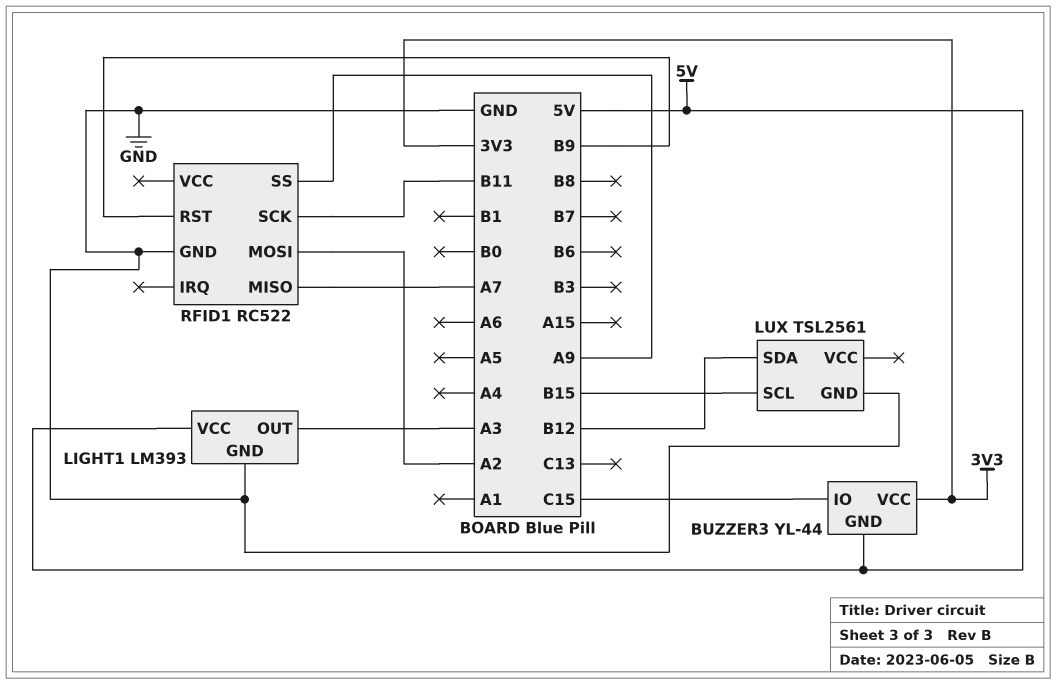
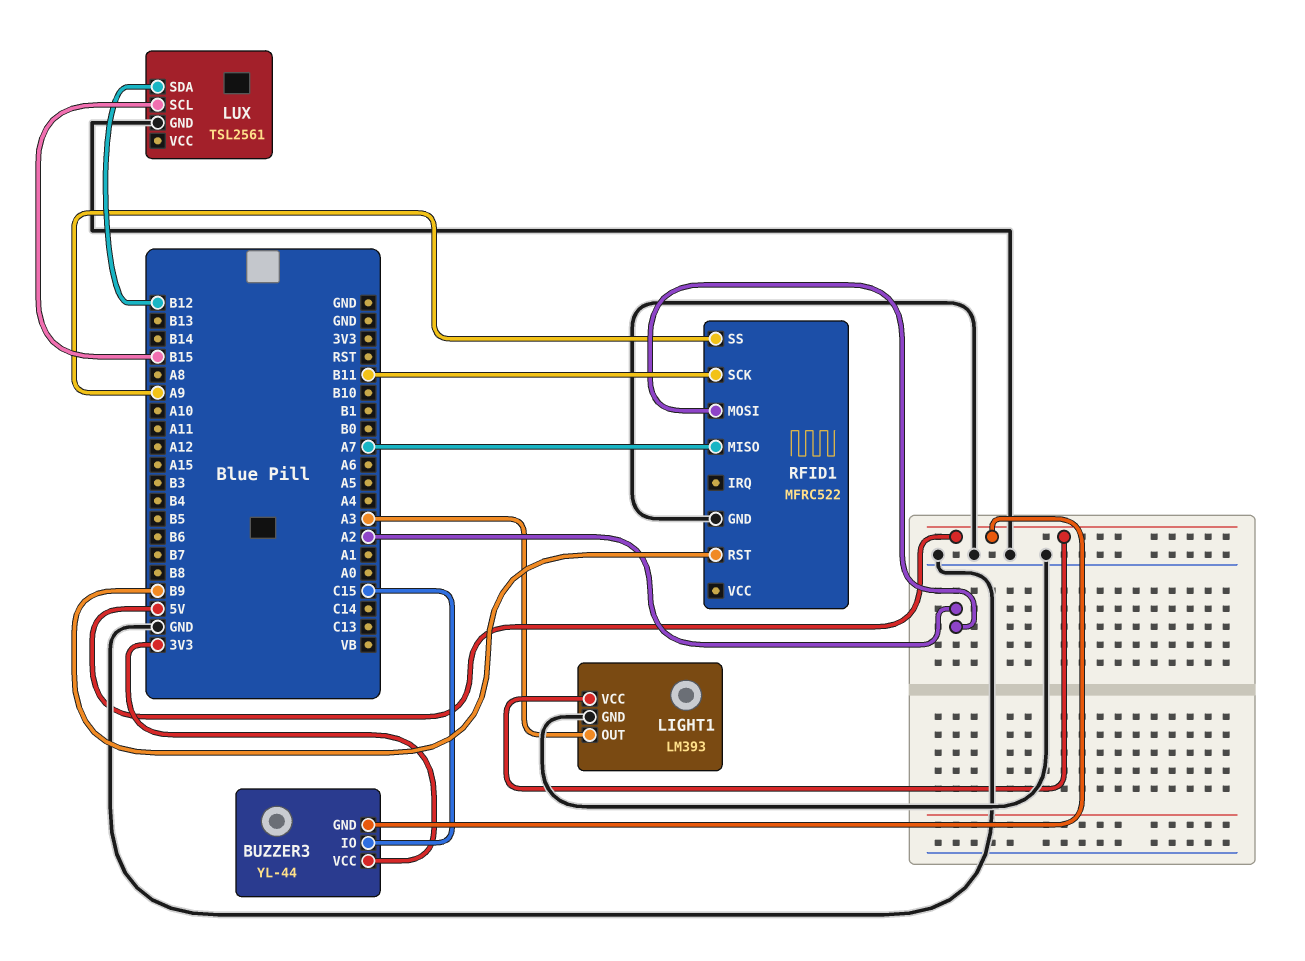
RFID1: RC522 -> MFRC522

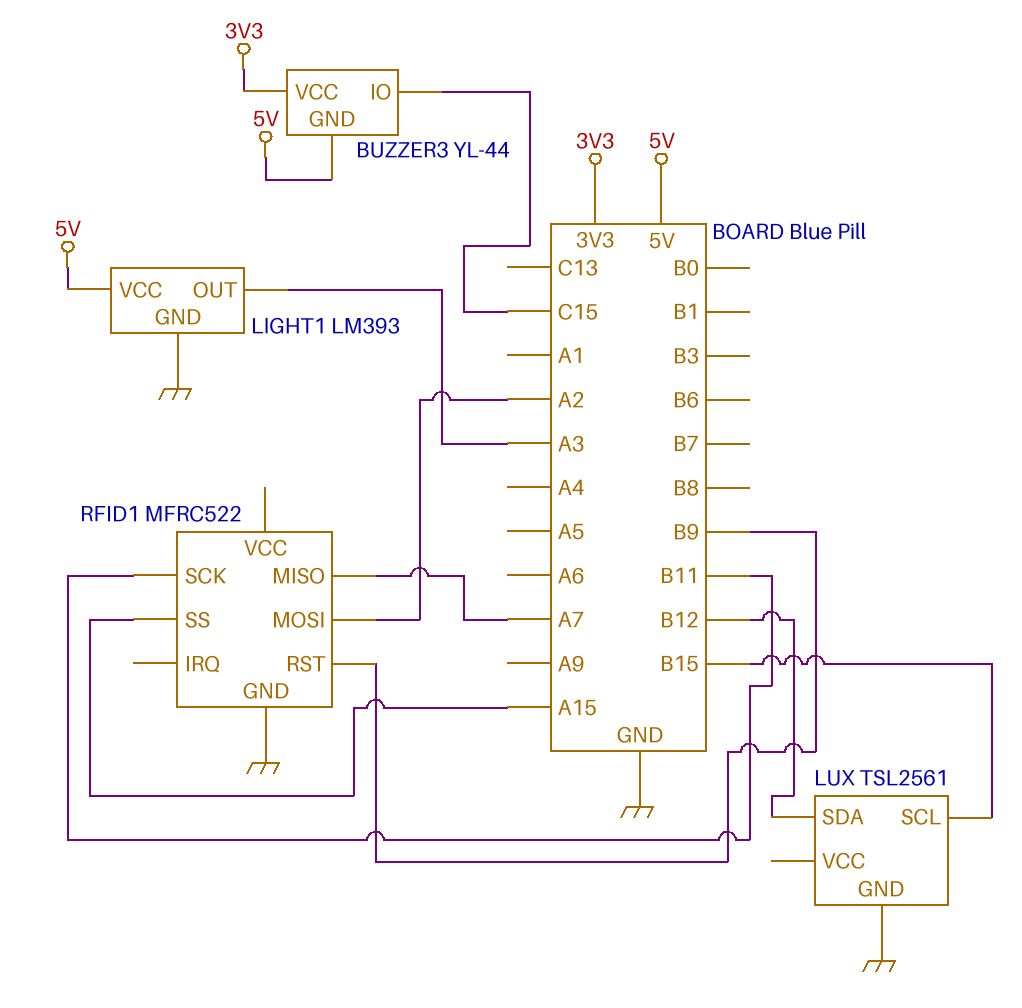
RFID1 pin SS: A9 -> A15

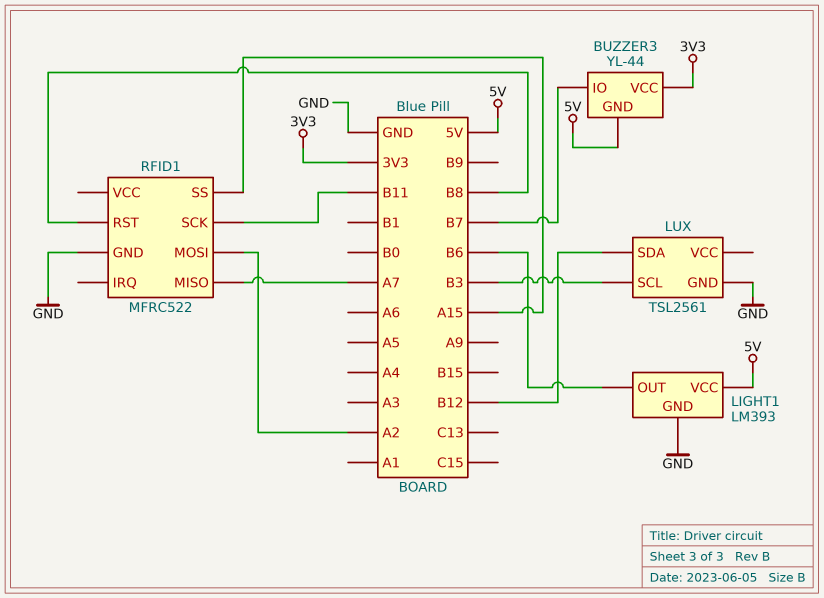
BUZZER3 pin IO: C15 -> B7
LIGHT1 pin OUT: A3 -> B6
LUX pin SCL: B15 -> B3
RFID1 pin RST: B9 -> B8

